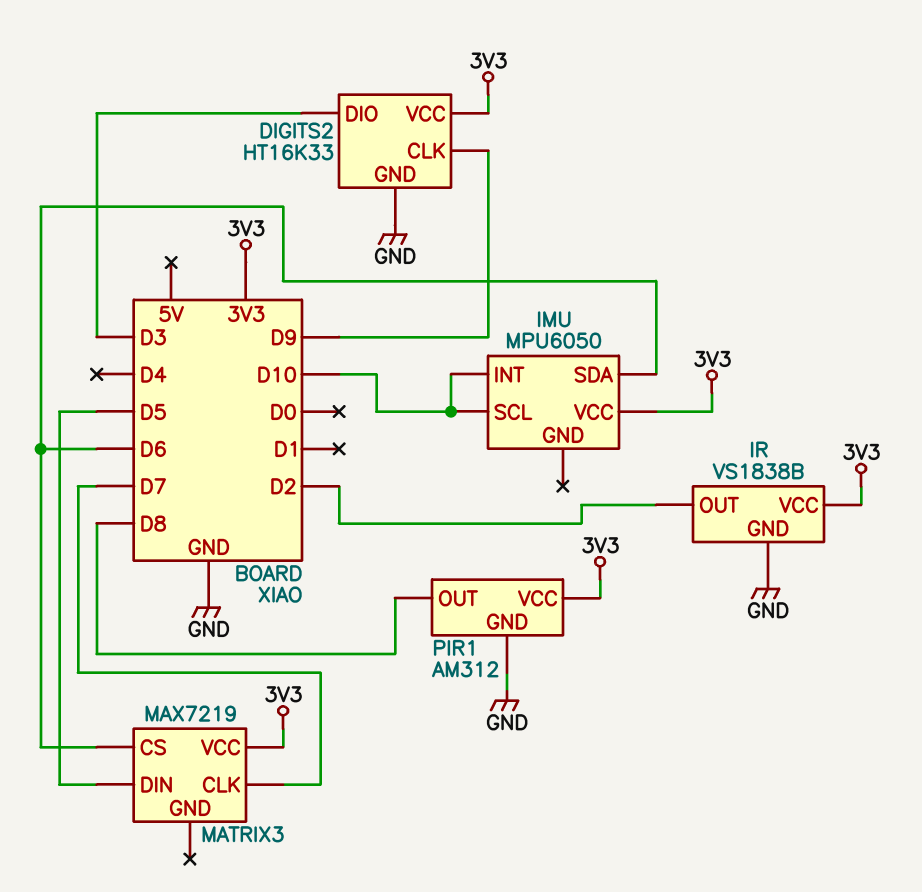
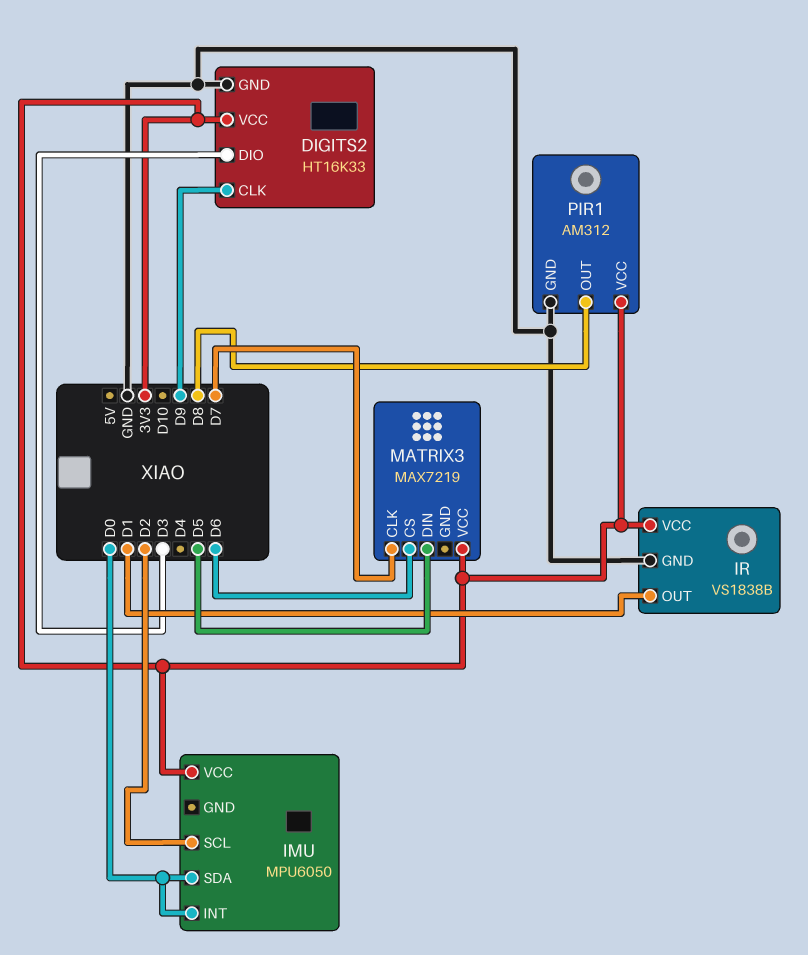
IMU pin INT: D10 -> D0
IMU pin SCL: D10 -> D2
IMU pin SDA: D6 -> D0
IR pin OUT: D2 -> D1

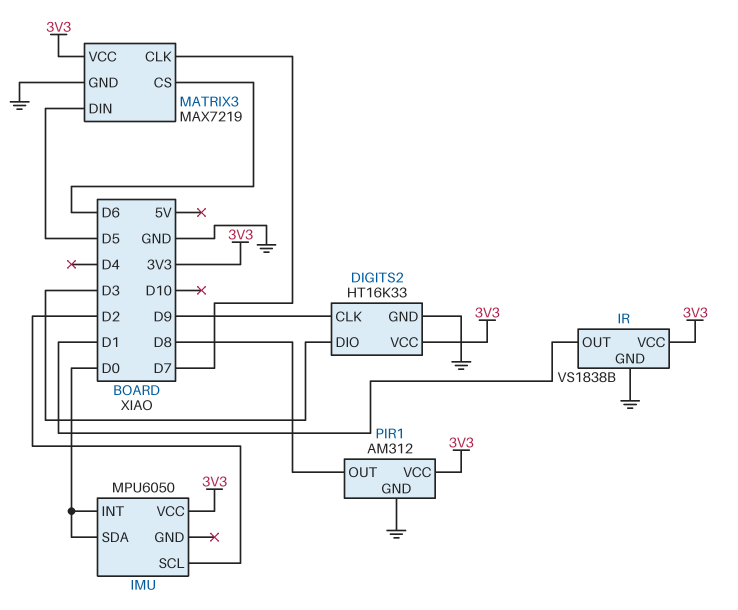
MATRIX3 pin GND: none -> GND

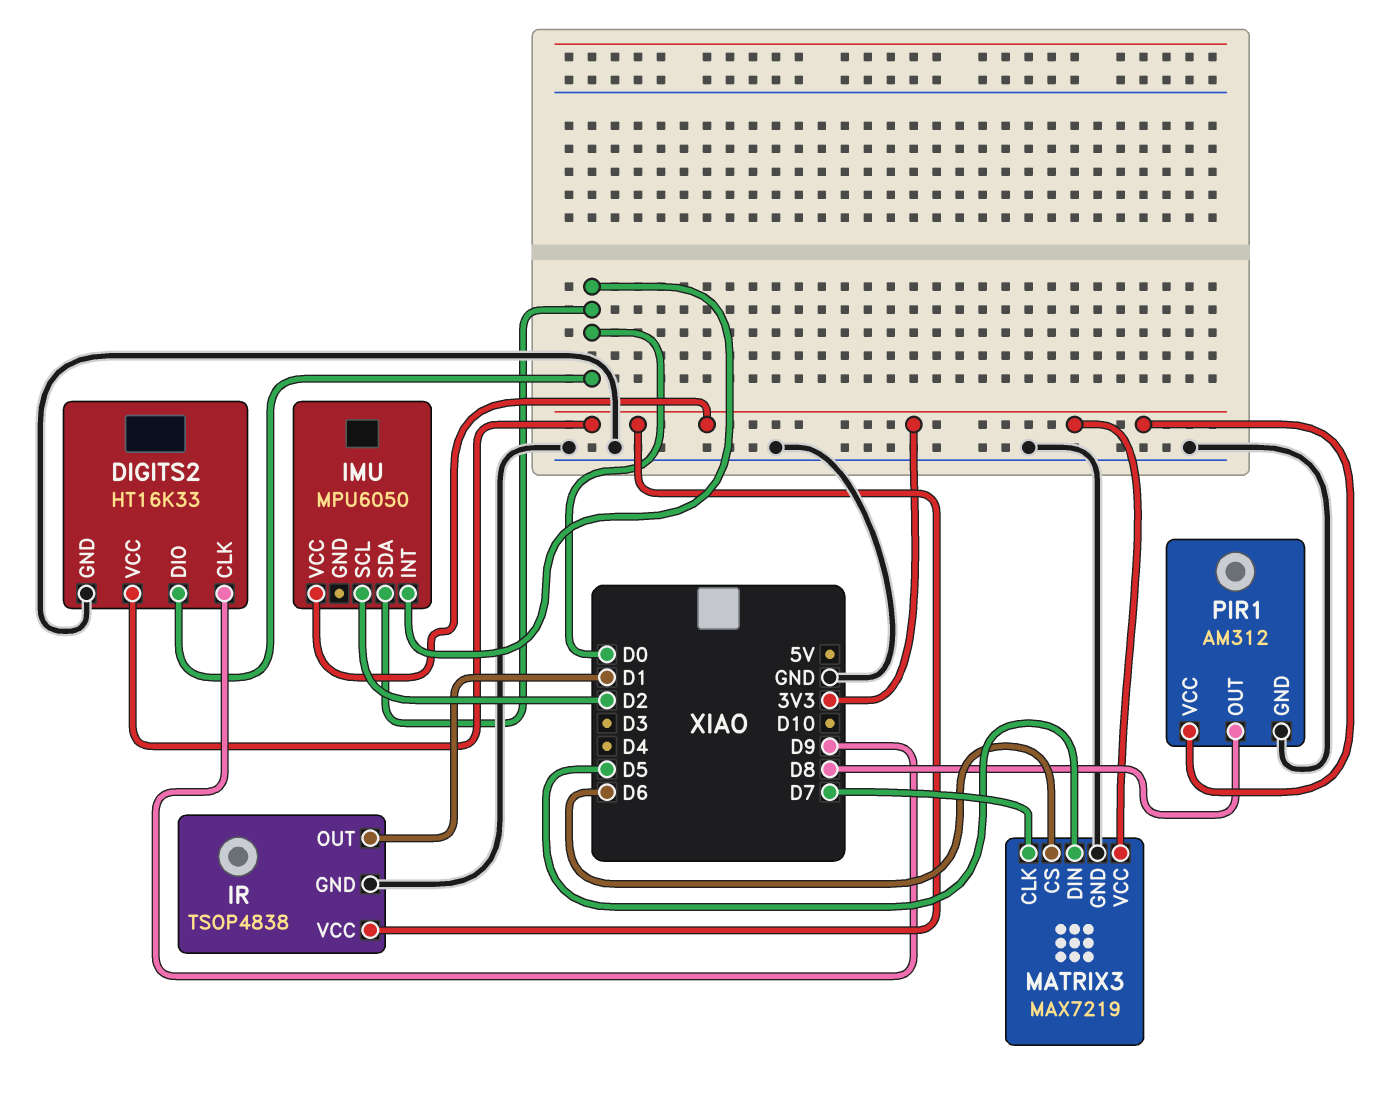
DIGITS2 pin DIO: D3 -> D0
IR: VS1838B -> TSOP4838

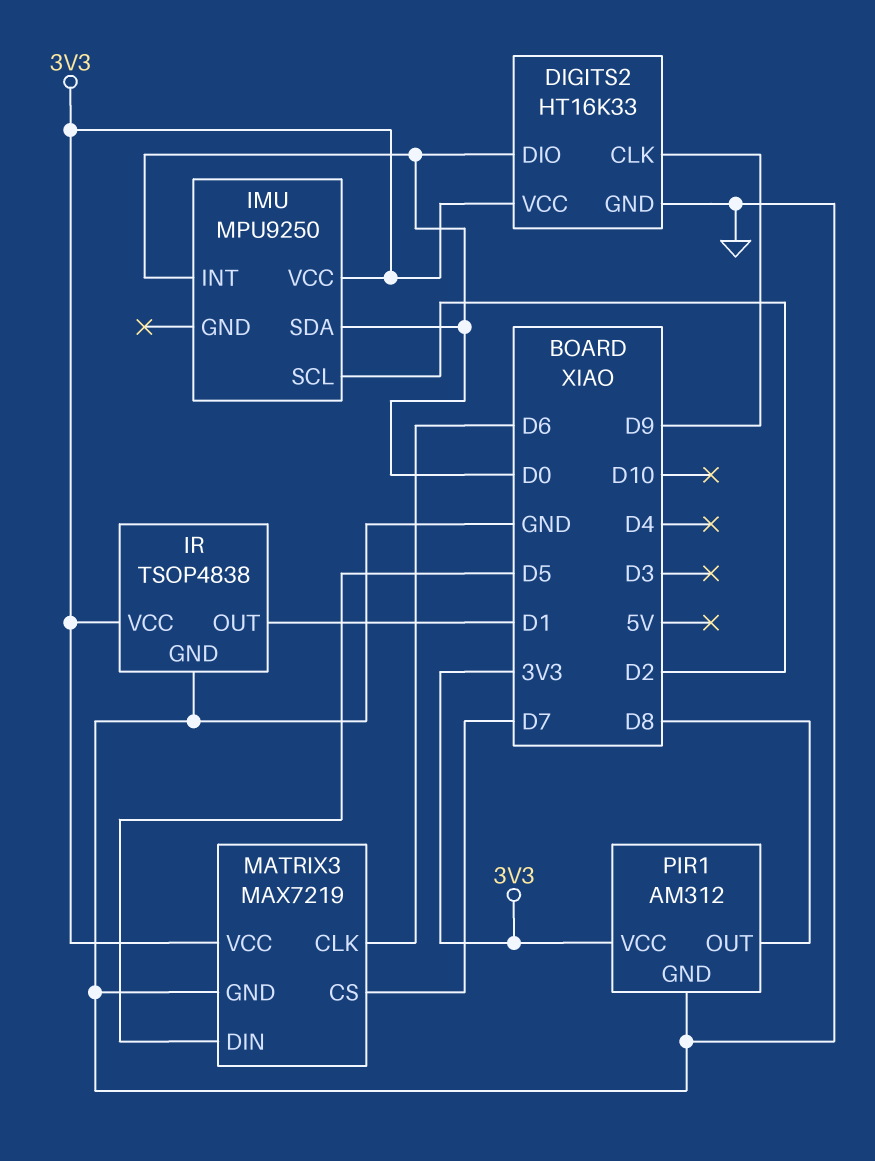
IMU: MPU6050 -> MPU9250
MATRIX3 pin CLK: D7 -> D6
MATRIX3 pin CS: D6 -> D7

